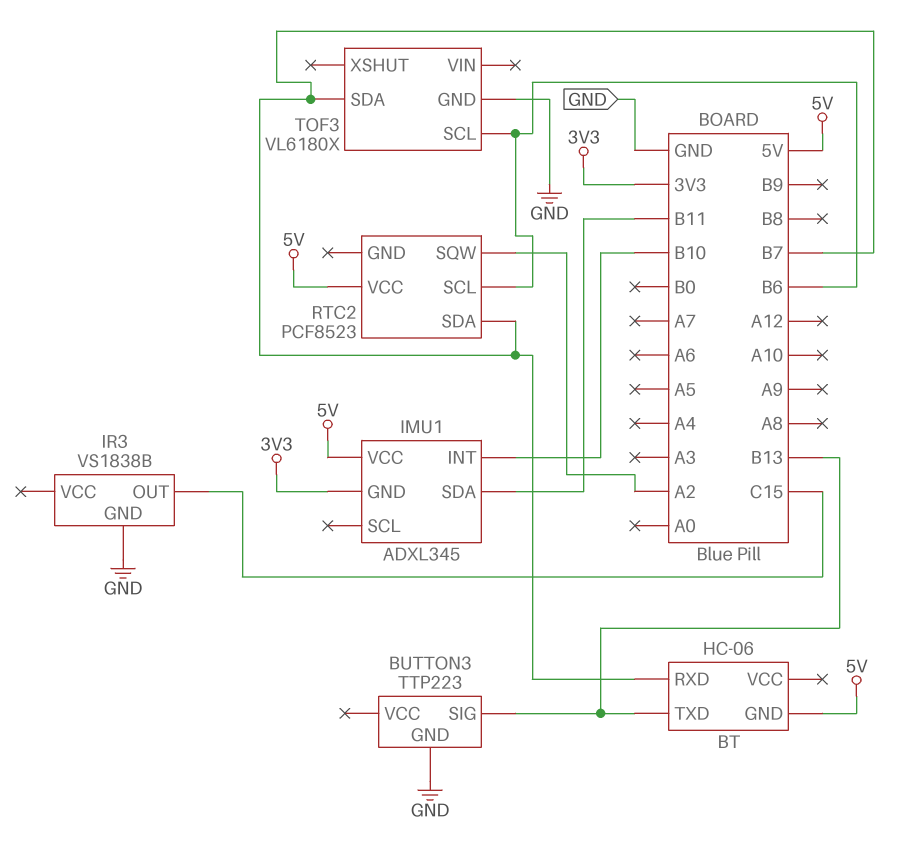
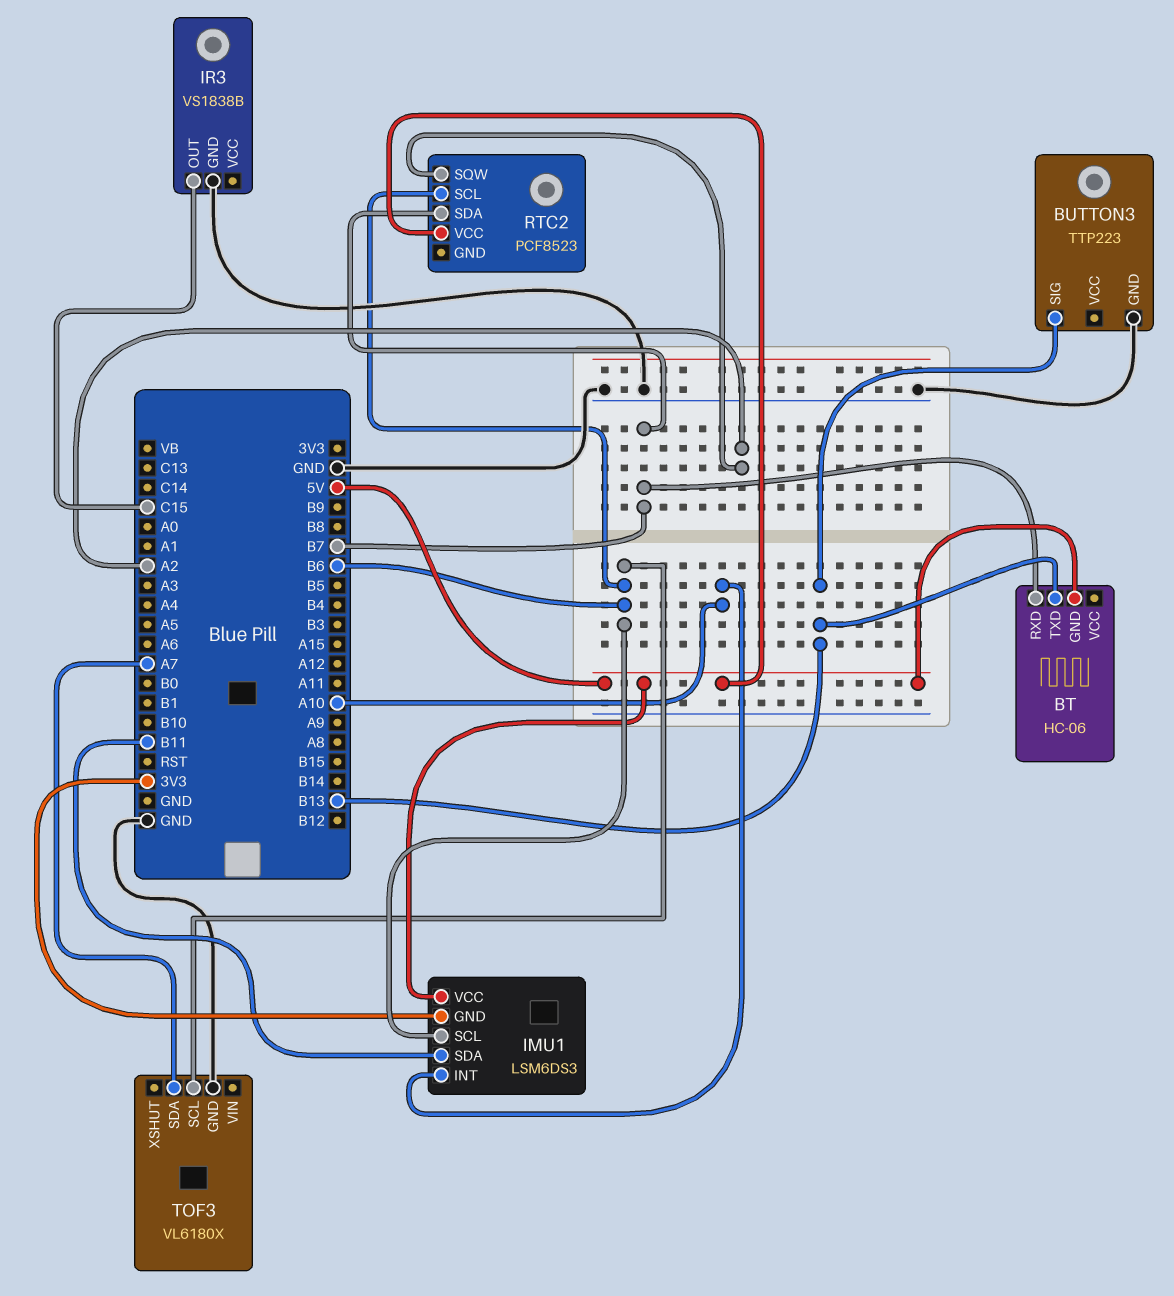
IMU1: ADXL345 -> LSM6DS3
IMU1 pin INT: B10 -> A10
IMU1 pin SCL: none -> B6
TOF3 pin SDA: B7 -> A7

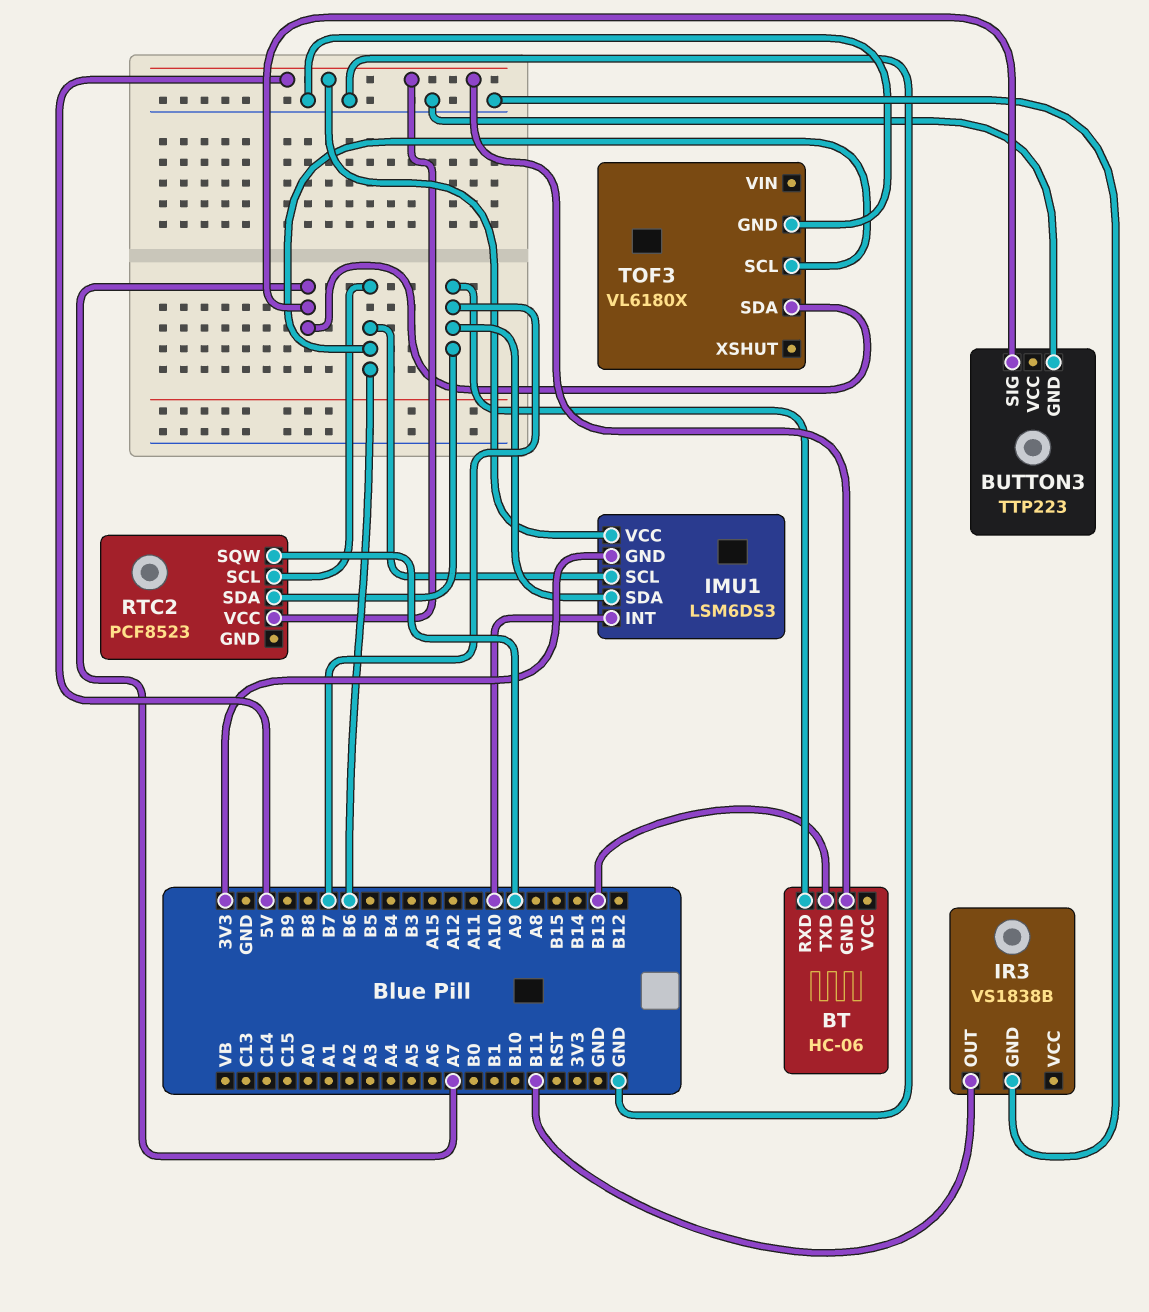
BUTTON3 pin SIG: B13 -> A7
IMU1 pin SDA: B11 -> B7
IR3 pin OUT: C15 -> B11
RTC2 pin SQW: A2 -> A9

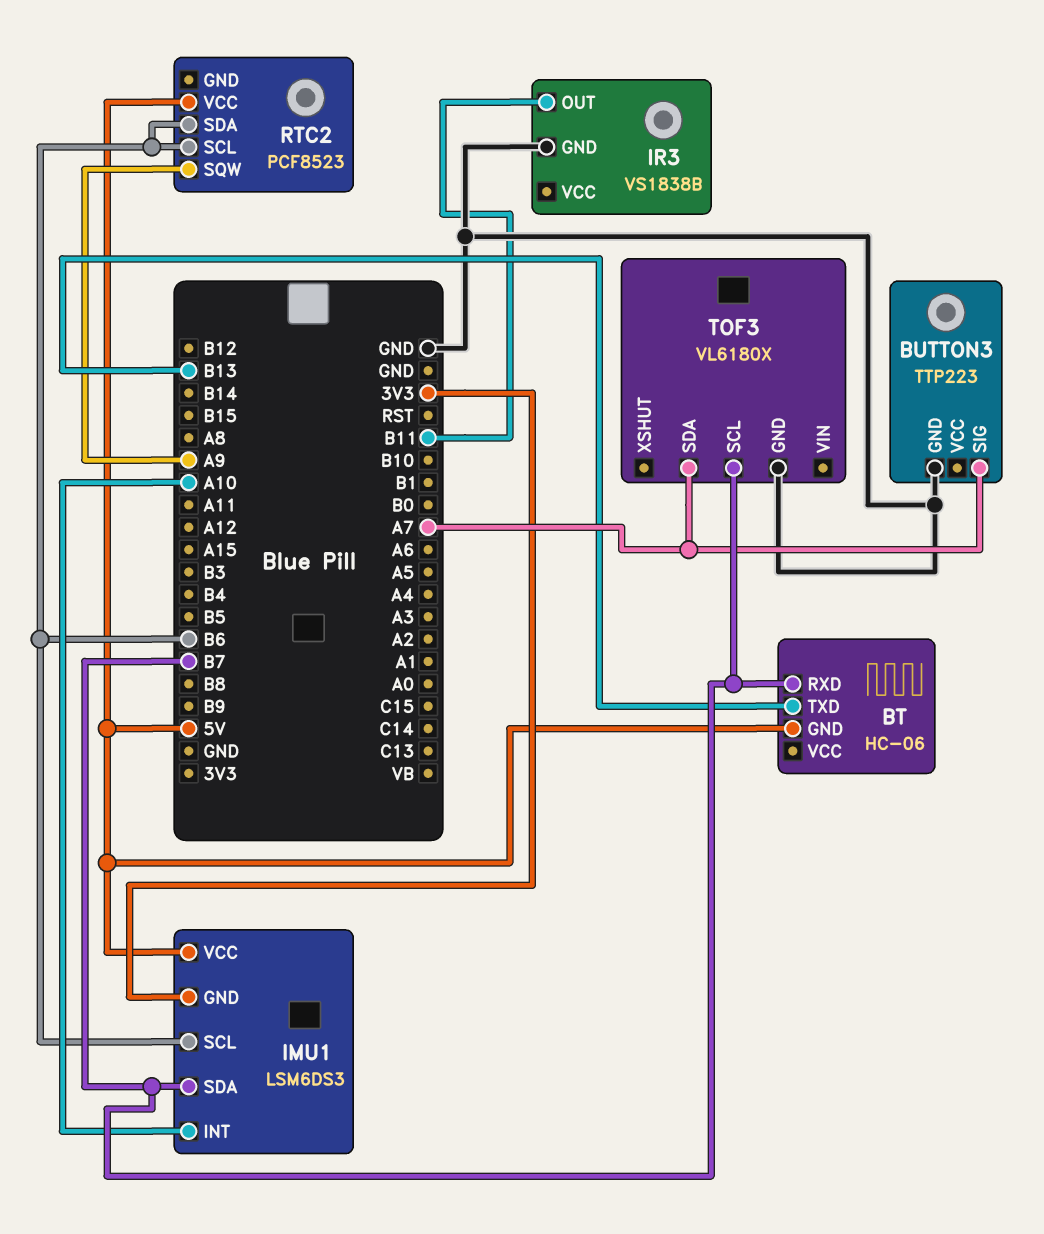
RTC2 pin SDA: B7 -> B6
TOF3 pin SCL: B6 -> B7

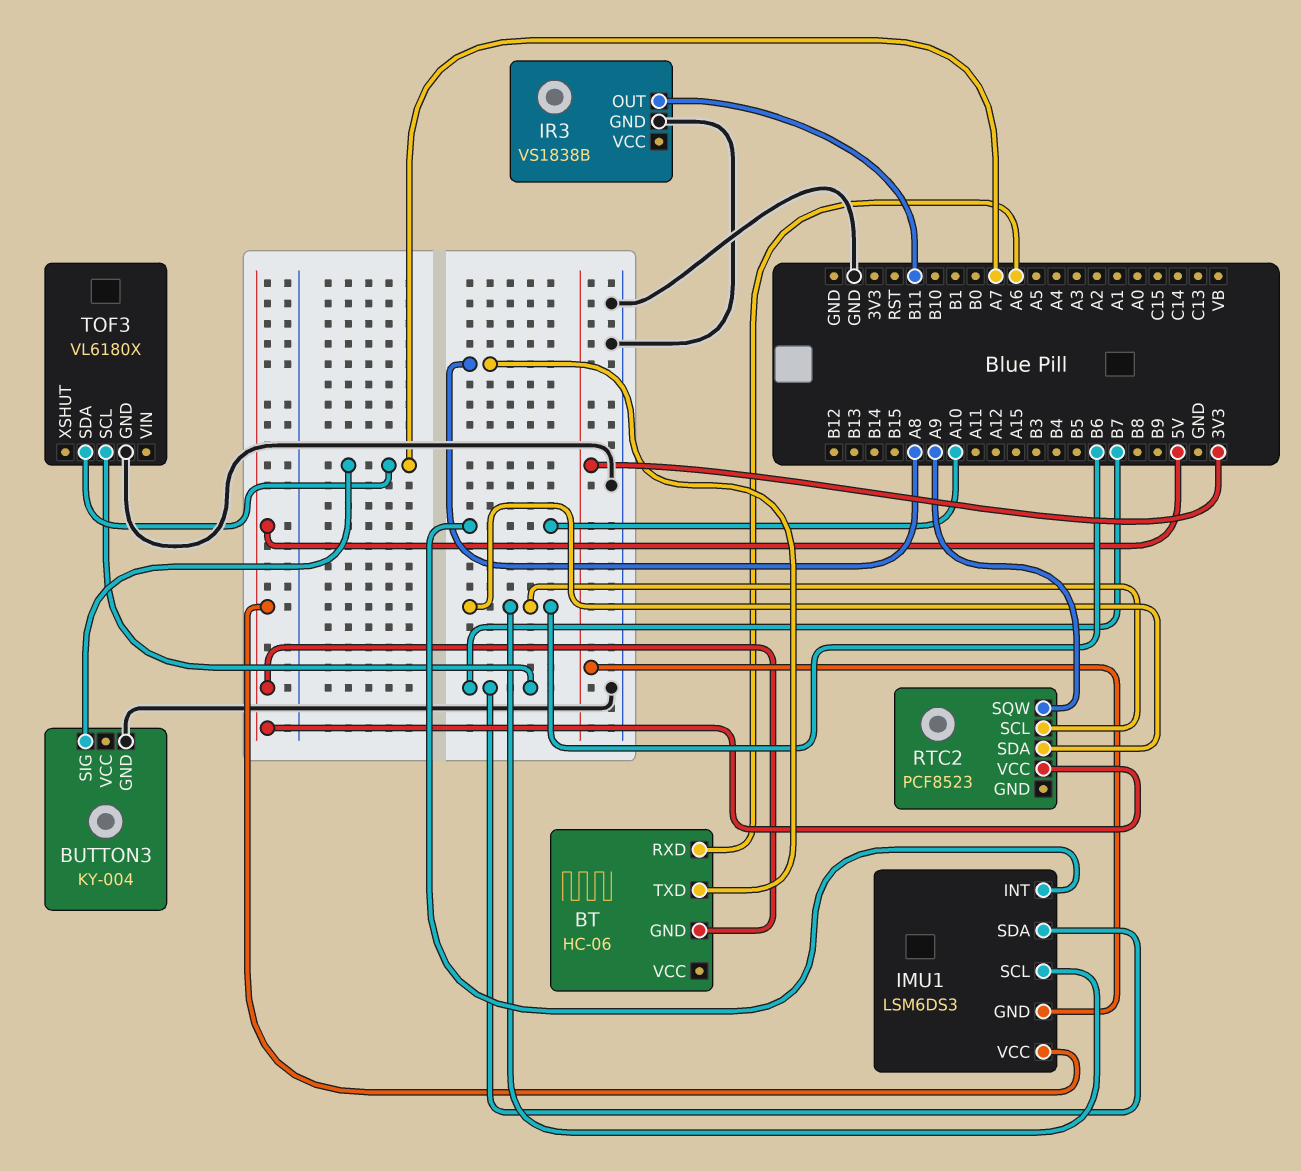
BT pin RXD: B7 -> A6
BT pin TXD: B13 -> A8
BUTTON3: TTP223 -> KY-004

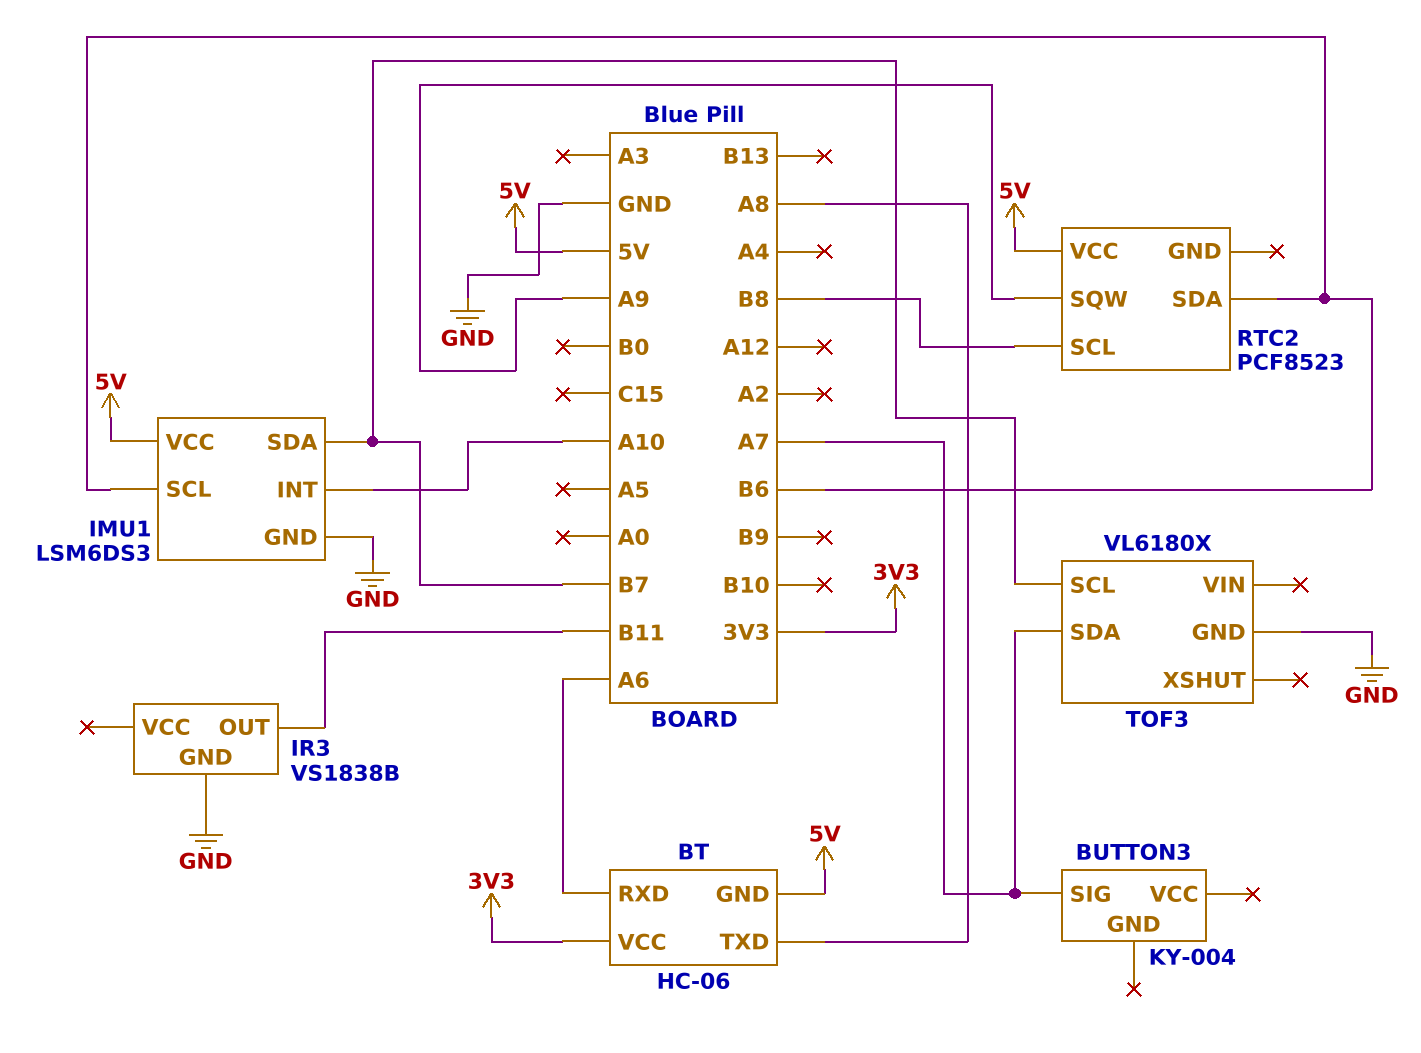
BT pin VCC: none -> 3V3
BUTTON3 pin GND: GND -> none
IMU1 pin GND: 3V3 -> GND
RTC2 pin SCL: B6 -> B8

